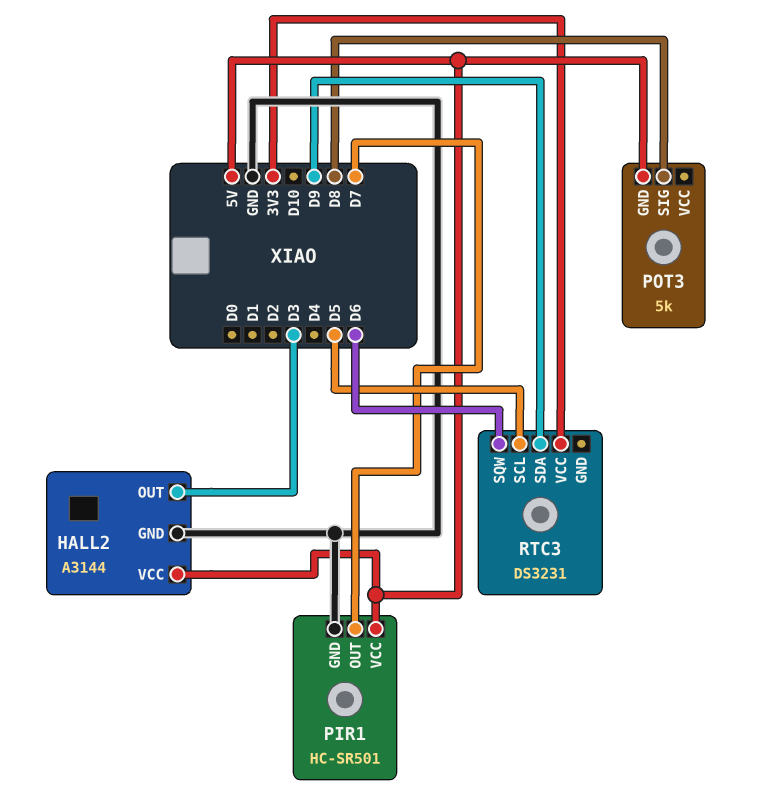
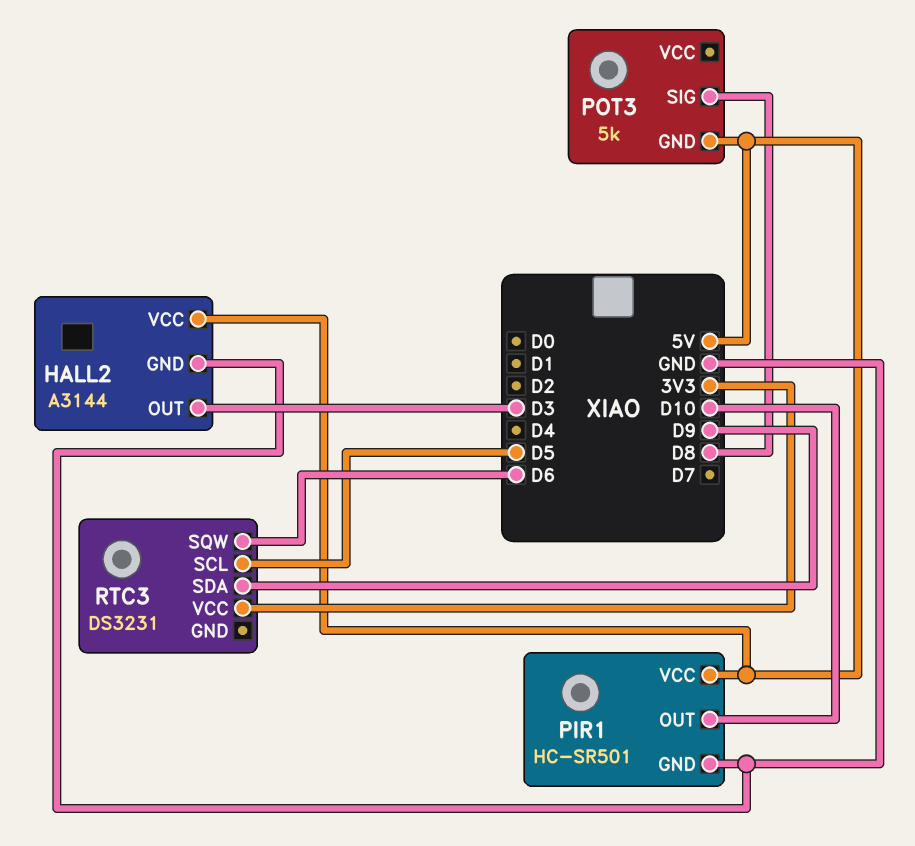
PIR1 pin OUT: D7 -> D10

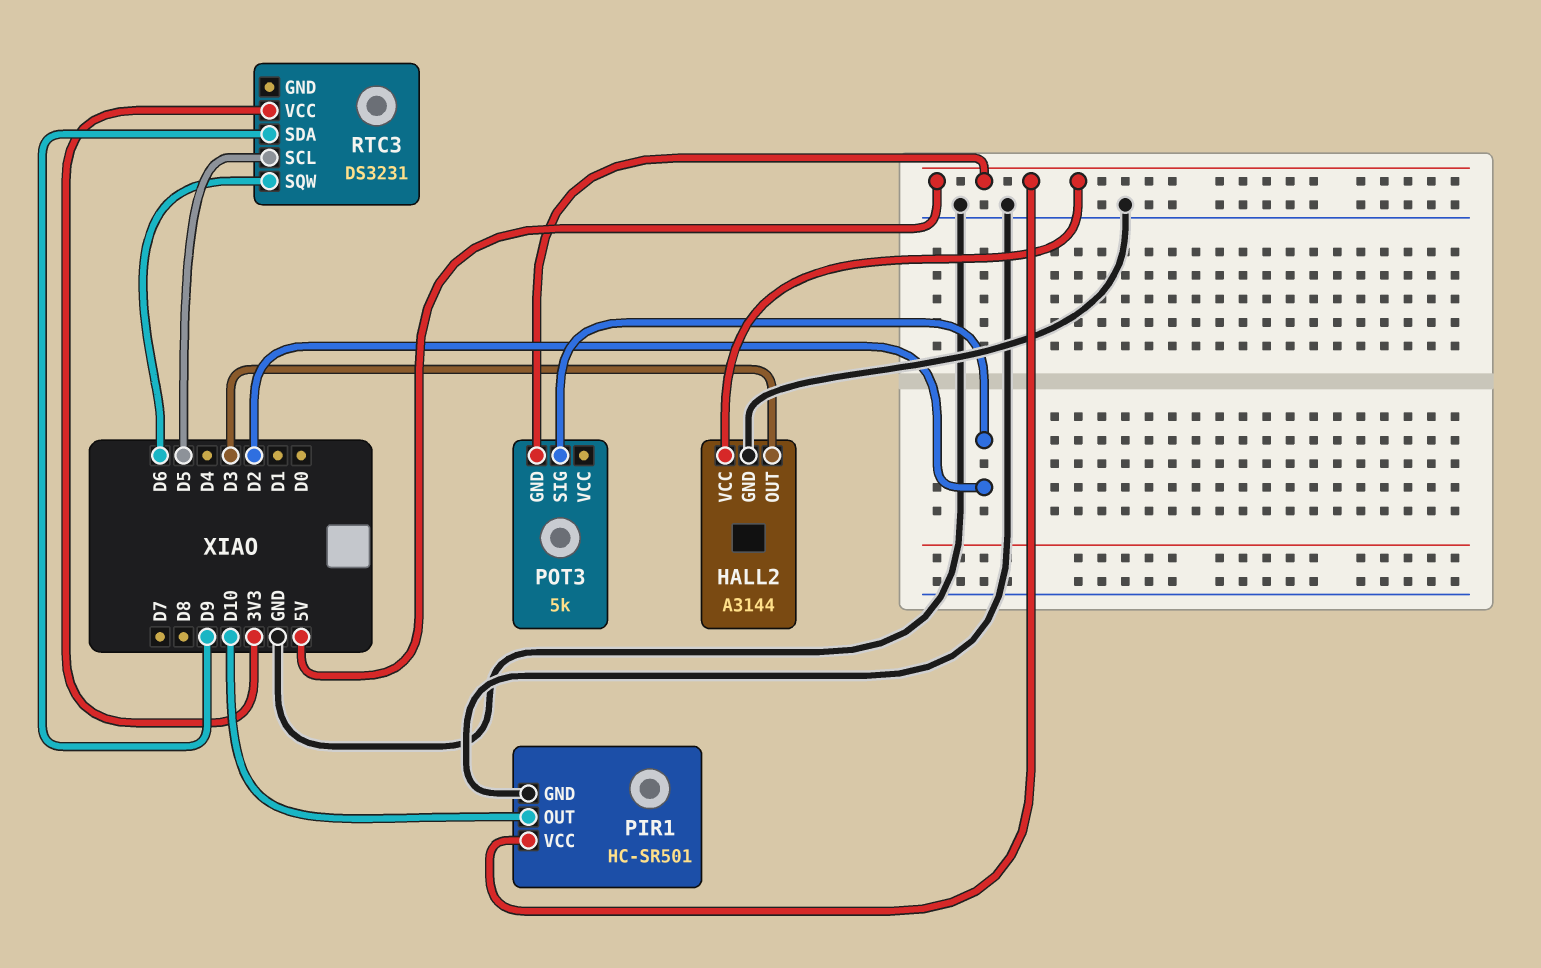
POT3 pin SIG: D8 -> D2

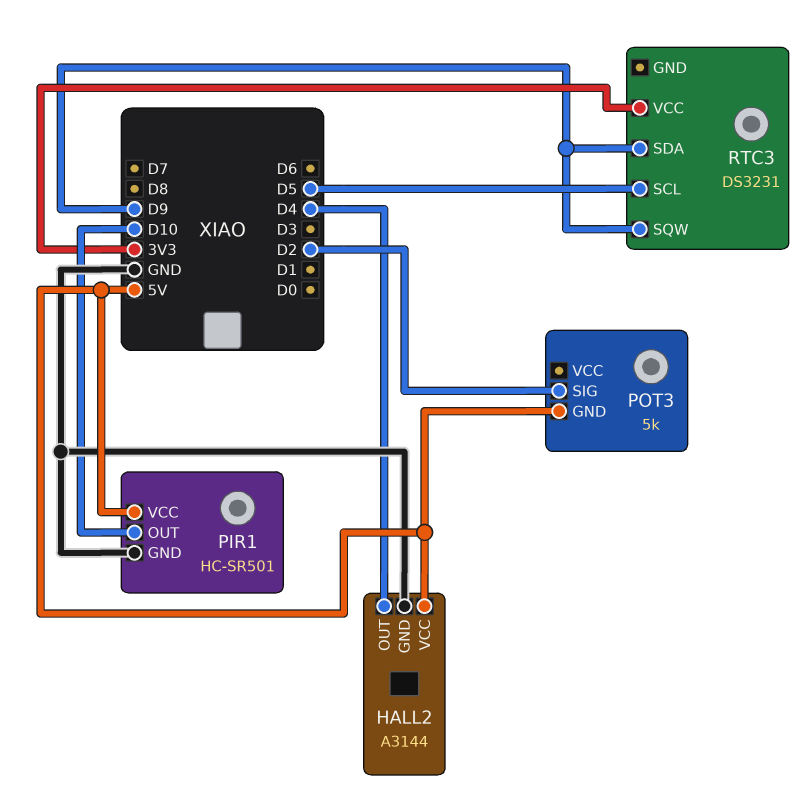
HALL2 pin OUT: D3 -> D4
RTC3 pin SQW: D6 -> D9

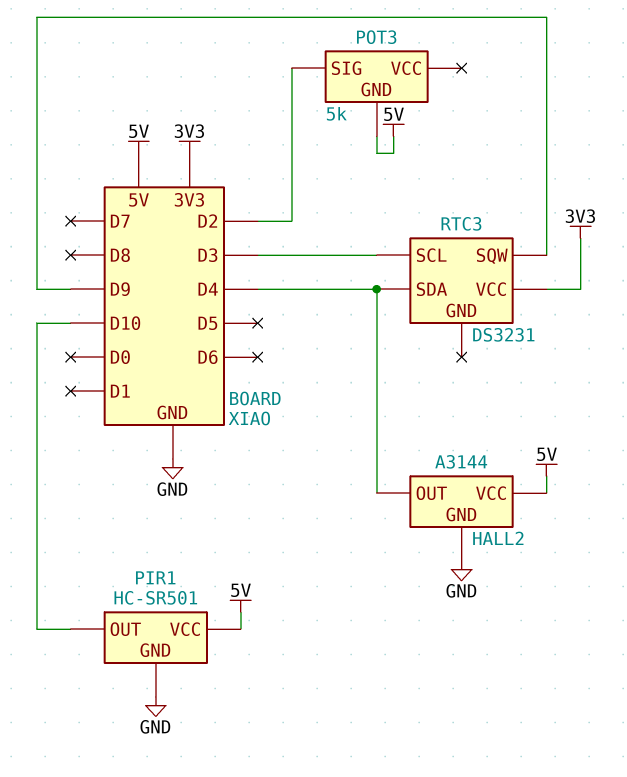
RTC3 pin SCL: D5 -> D3
RTC3 pin SDA: D9 -> D4

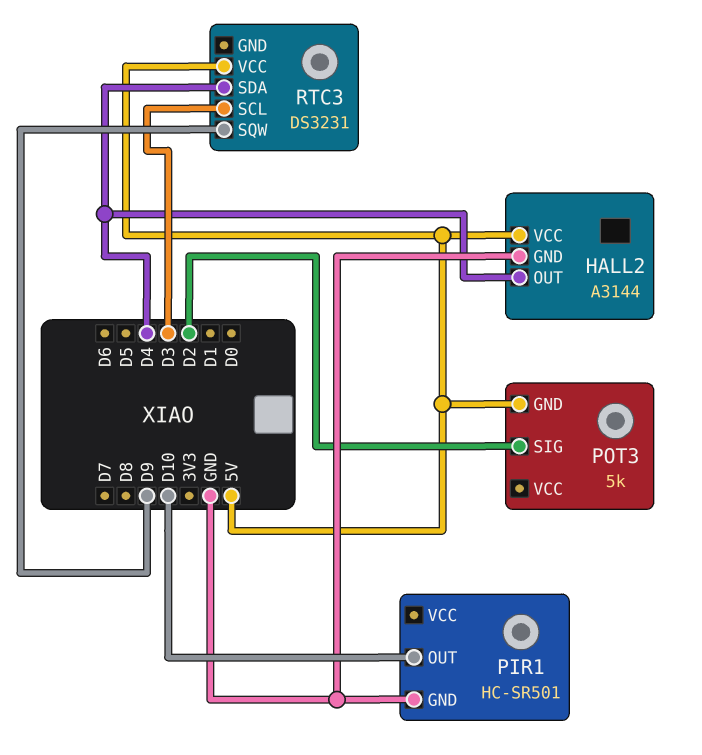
PIR1 pin VCC: 5V -> none
RTC3 pin VCC: 3V3 -> 5V

